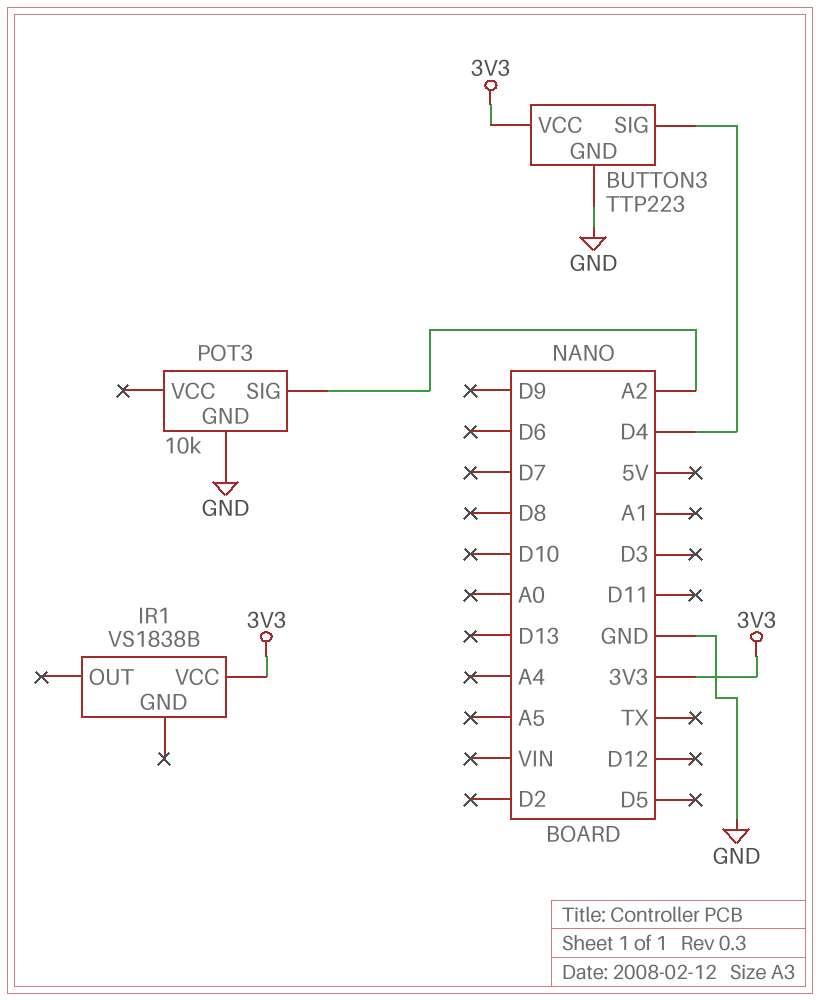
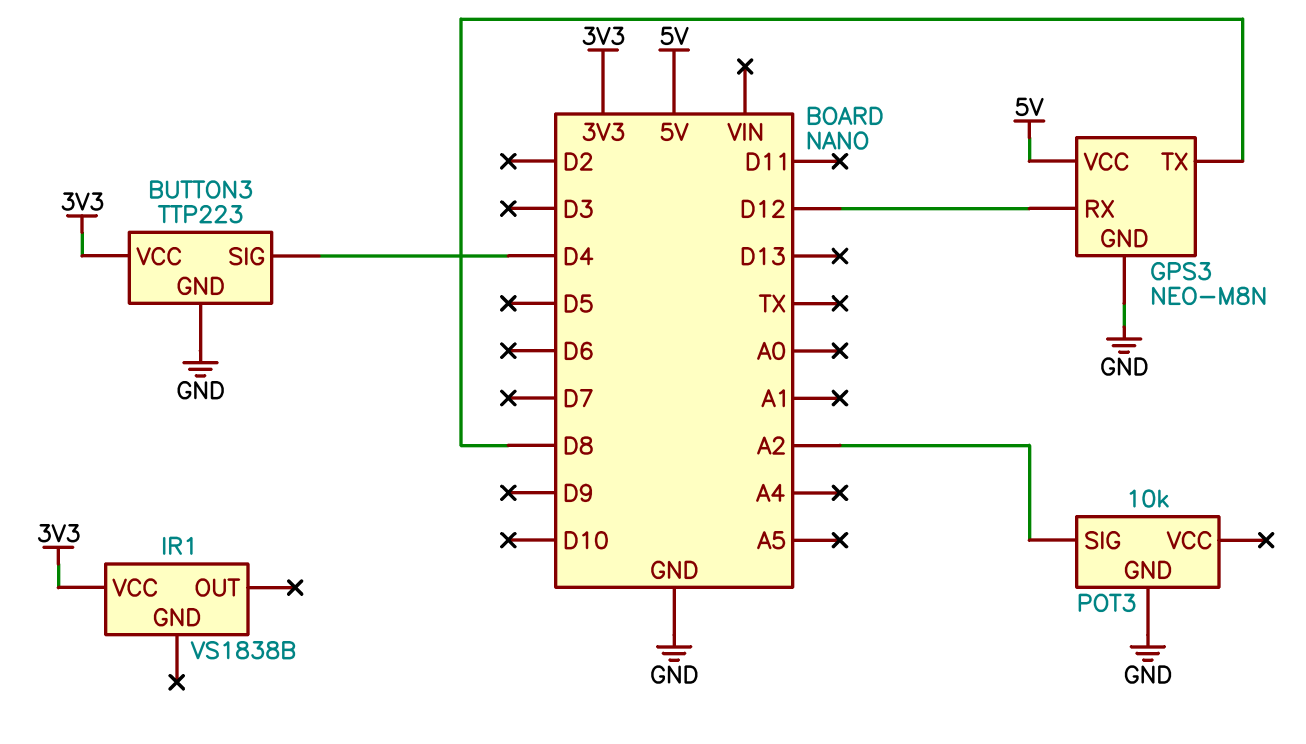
GPS3: none -> NEO-M8N
GPS3 pin GND: none -> GND
GPS3 pin RX: none -> D12
GPS3 pin TX: none -> D8
GPS3 pin VCC: none -> 5V

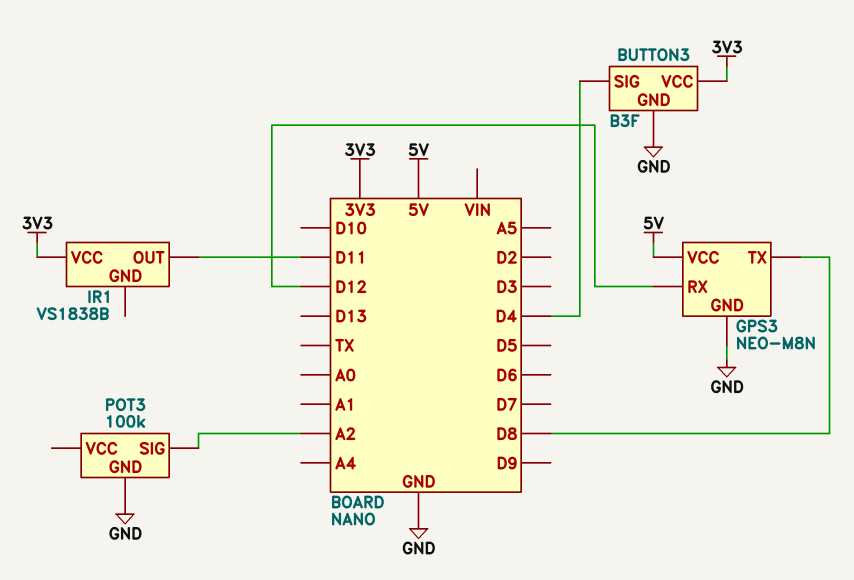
BUTTON3: TTP223 -> B3F
IR1 pin OUT: none -> D11
POT3: 10k -> 100k

